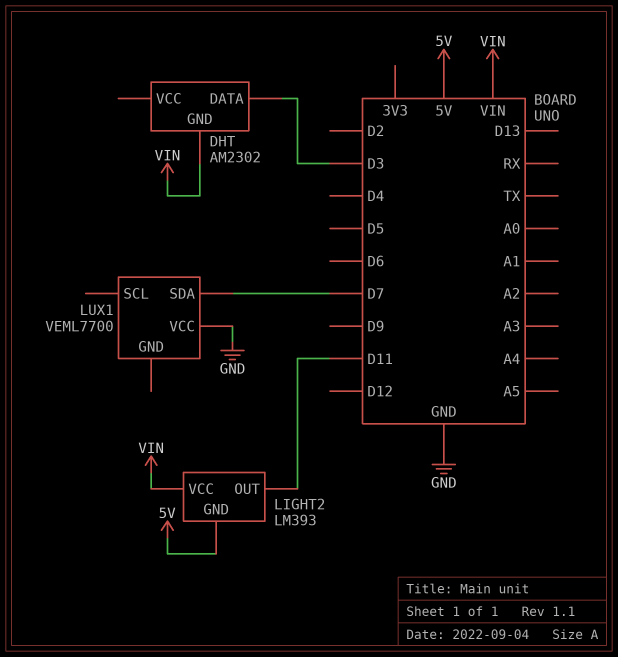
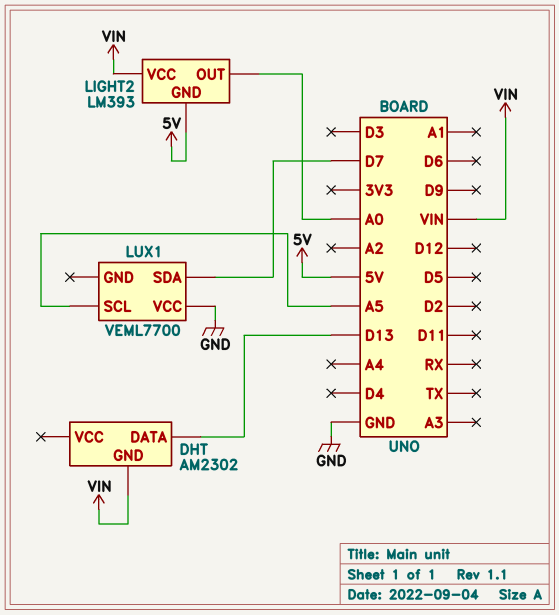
DHT pin DATA: D3 -> D13
LIGHT2 pin OUT: D11 -> A0
LUX1 pin SCL: none -> A5

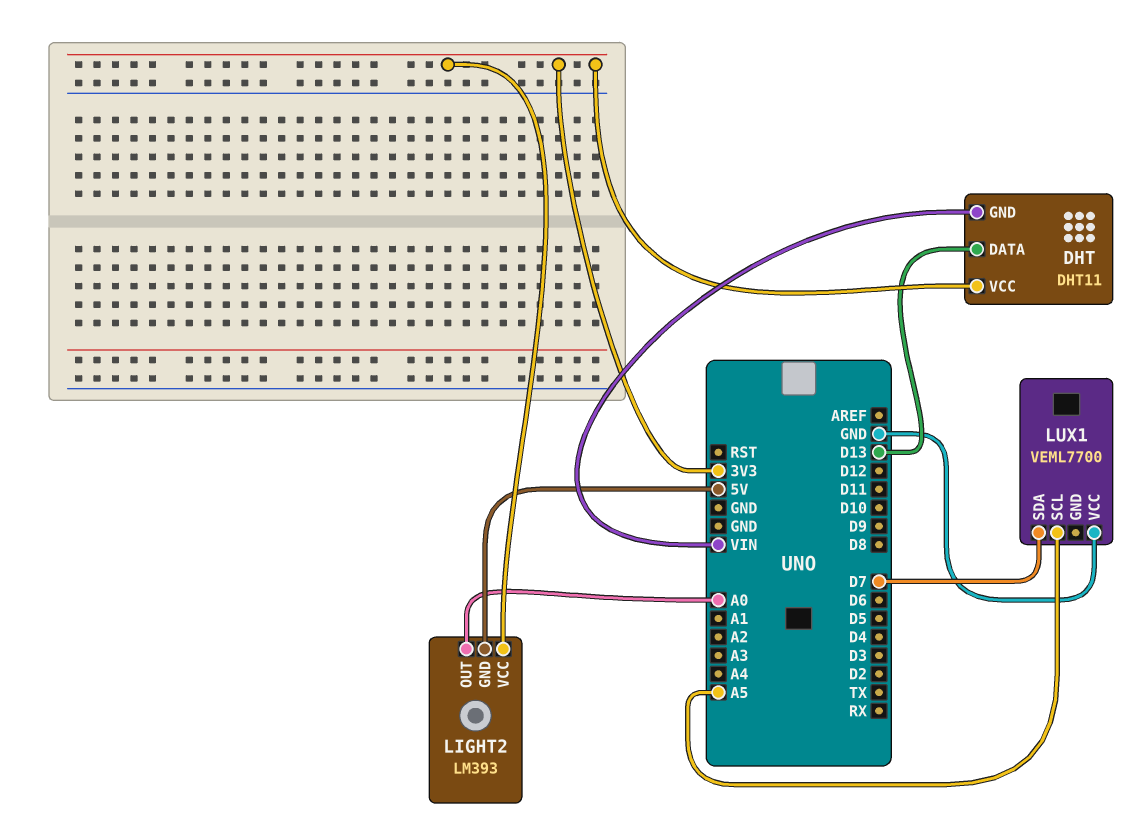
DHT: AM2302 -> DHT11
DHT pin VCC: none -> 3V3
LIGHT2 pin VCC: VIN -> 3V3

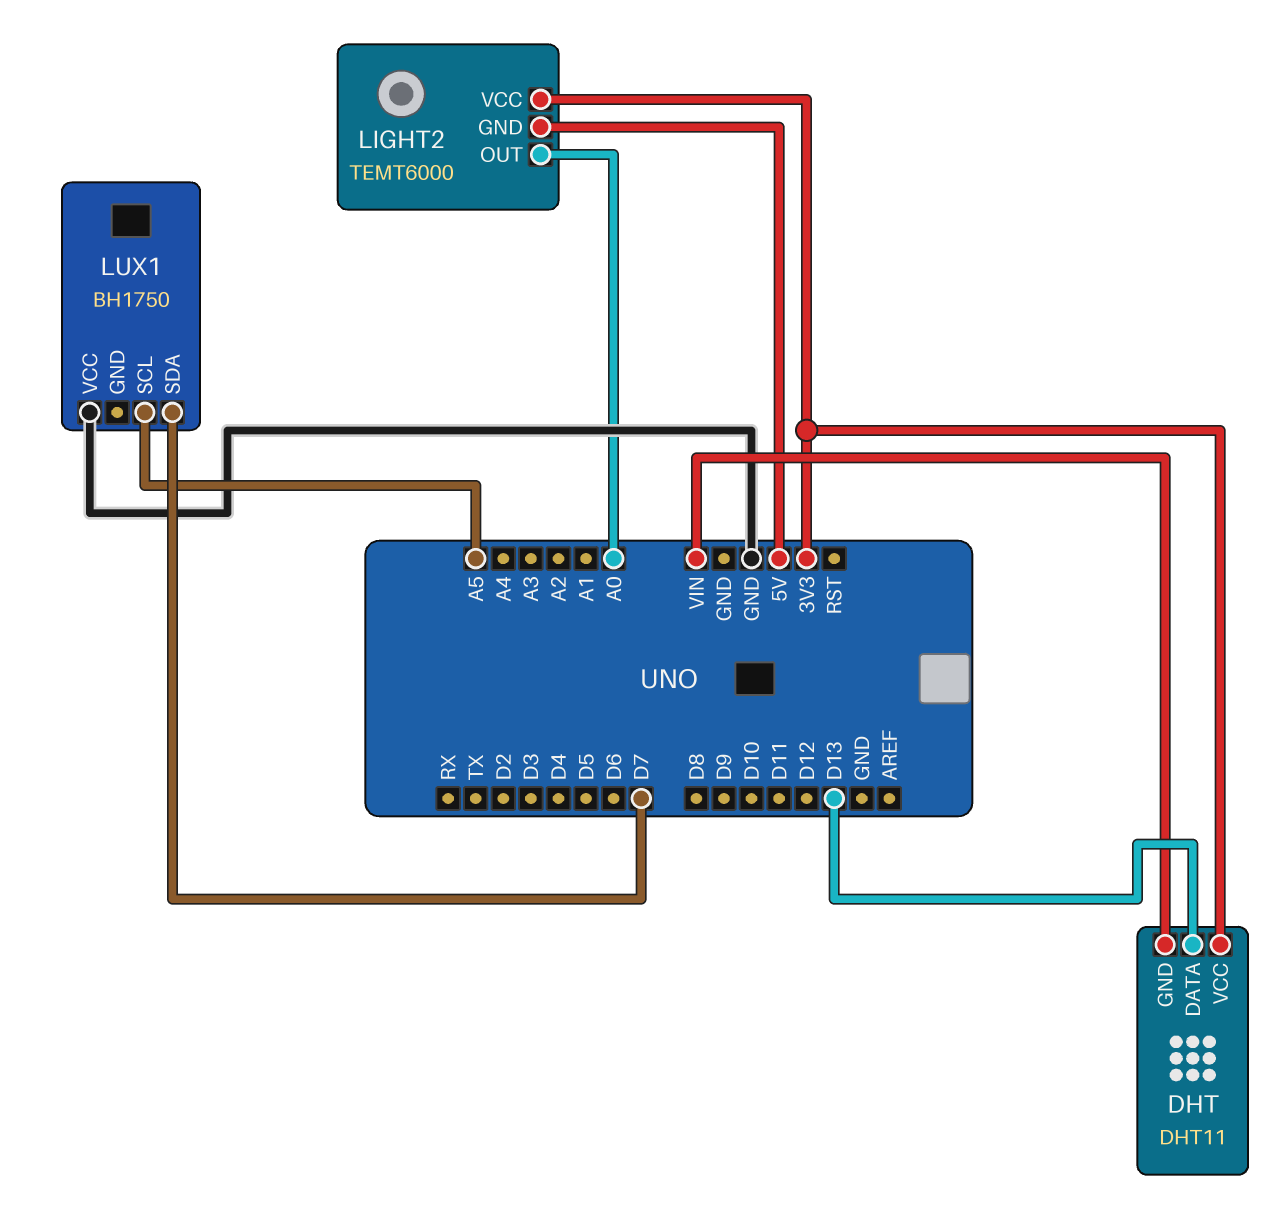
LIGHT2: LM393 -> TEMT6000
LUX1: VEML7700 -> BH1750

